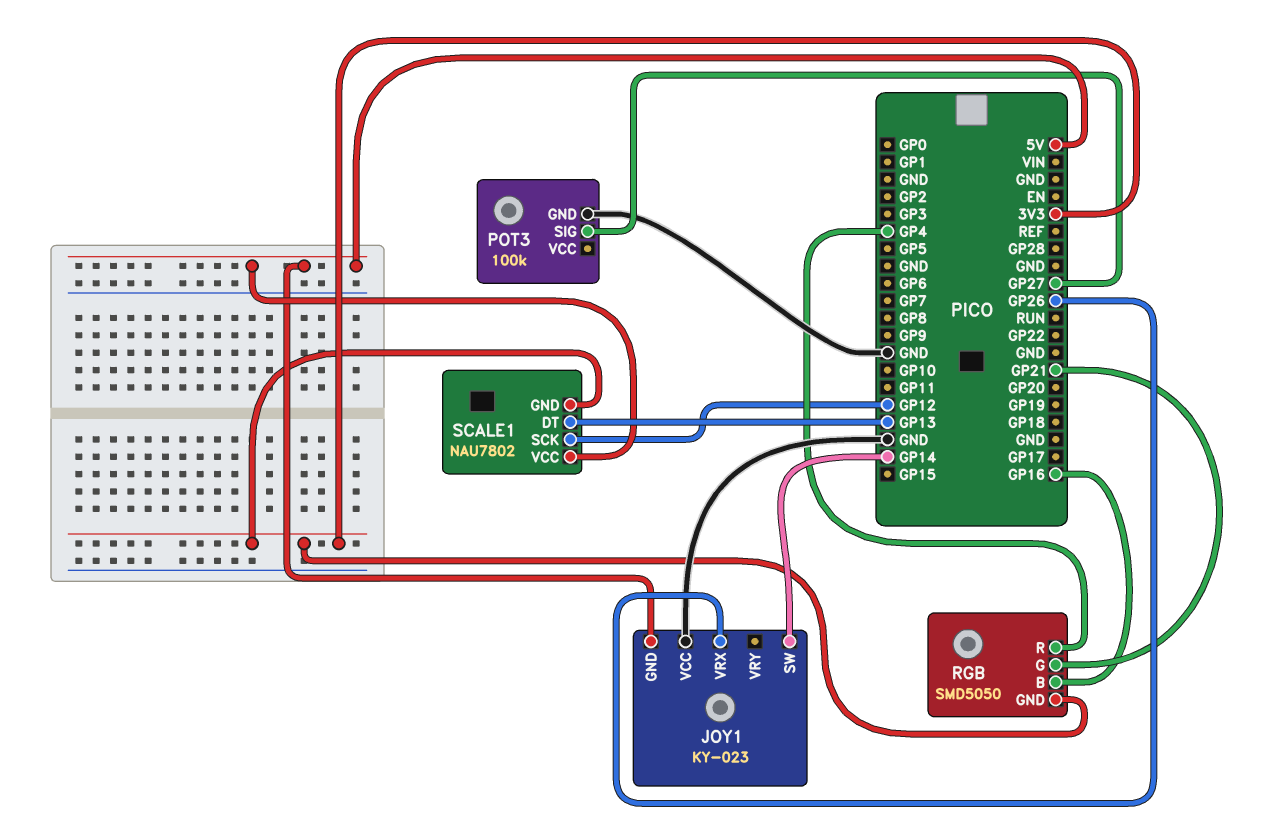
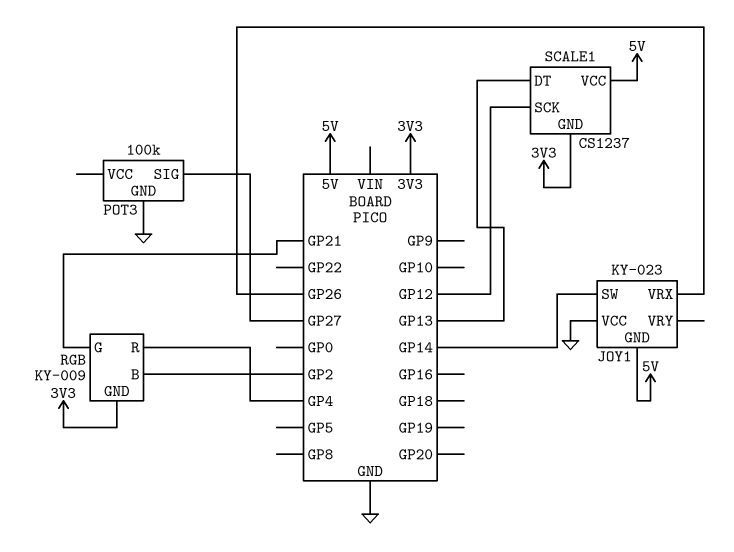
RGB: SMD5050 -> KY-009
RGB pin B: GP16 -> GP2
SCALE1: NAU7802 -> CS1237

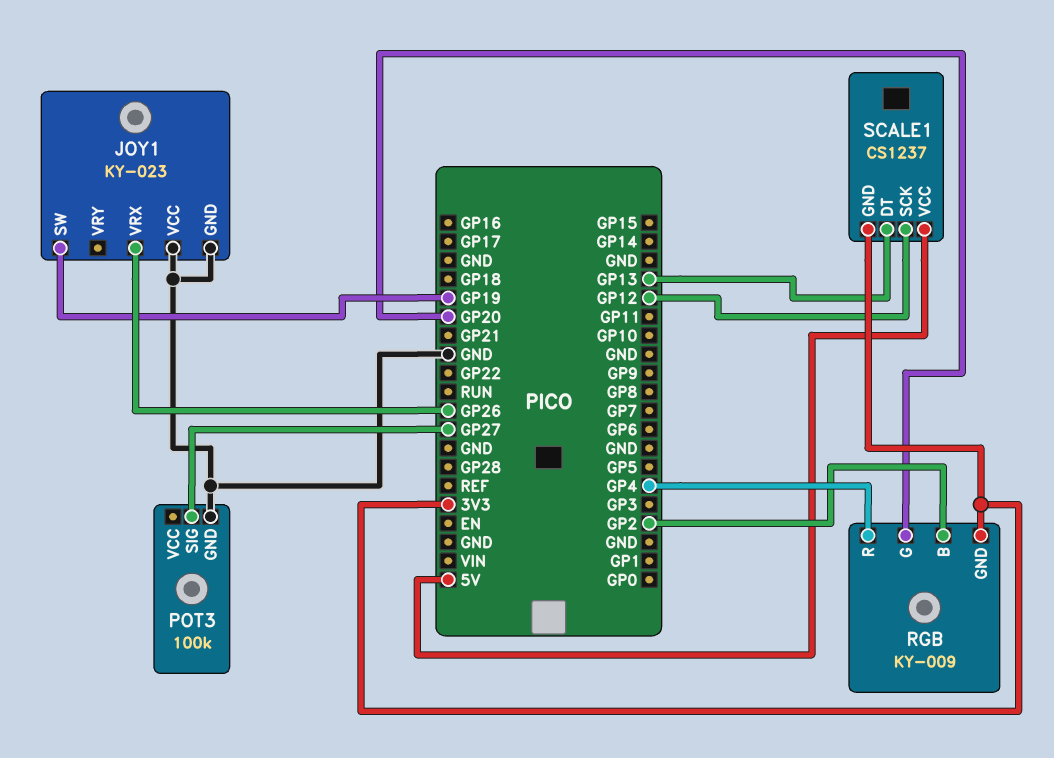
JOY1 pin GND: 5V -> GND
JOY1 pin SW: GP14 -> GP19
RGB pin G: GP21 -> GP20

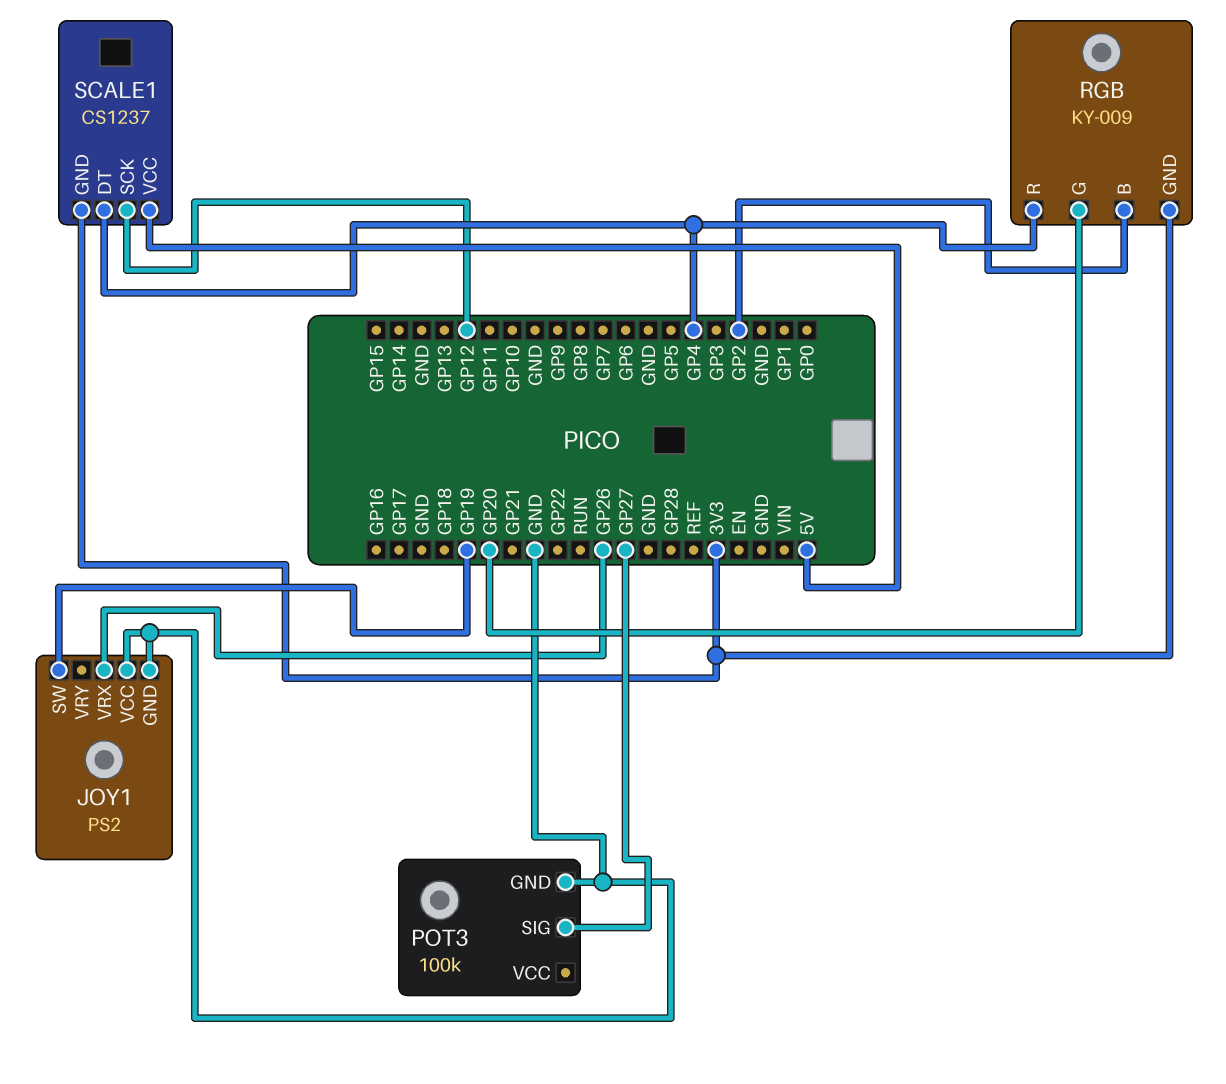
JOY1: KY-023 -> PS2
SCALE1 pin DT: GP13 -> GP4

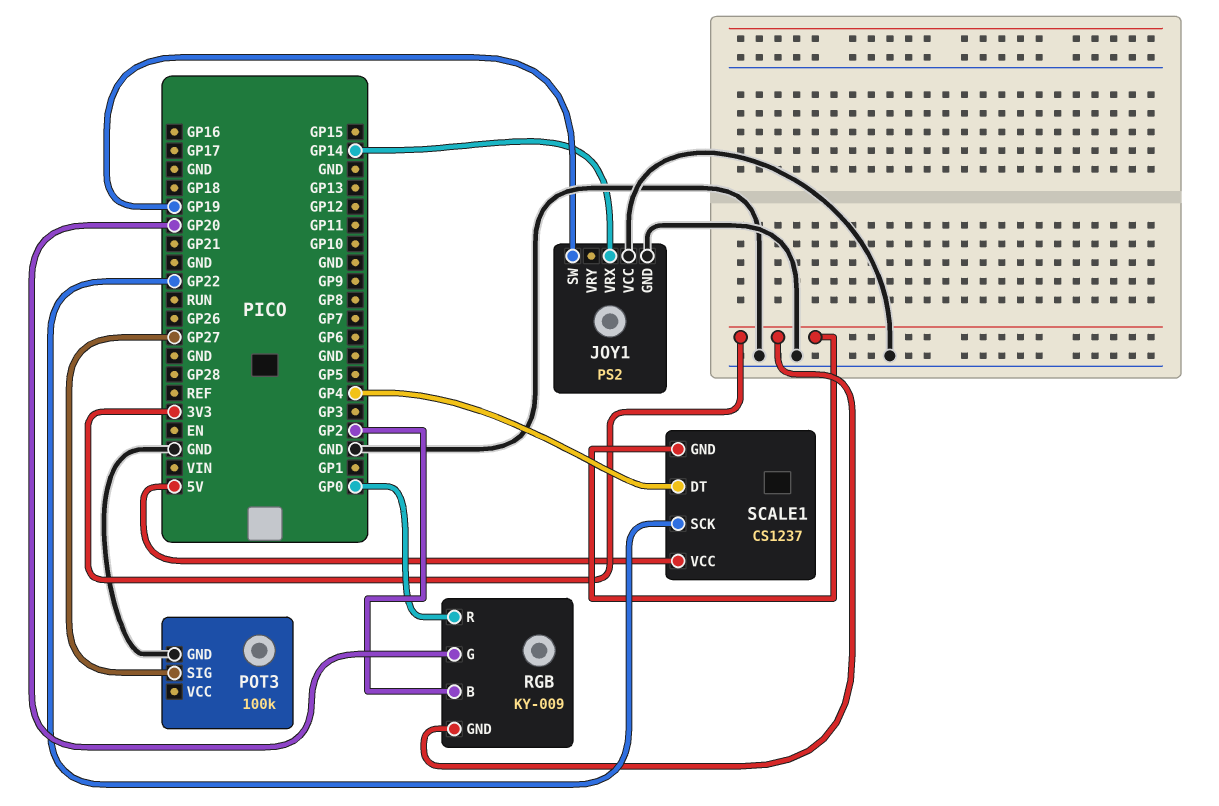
JOY1 pin VRX: GP26 -> GP14
RGB pin R: GP4 -> GP0
SCALE1 pin SCK: GP12 -> GP22

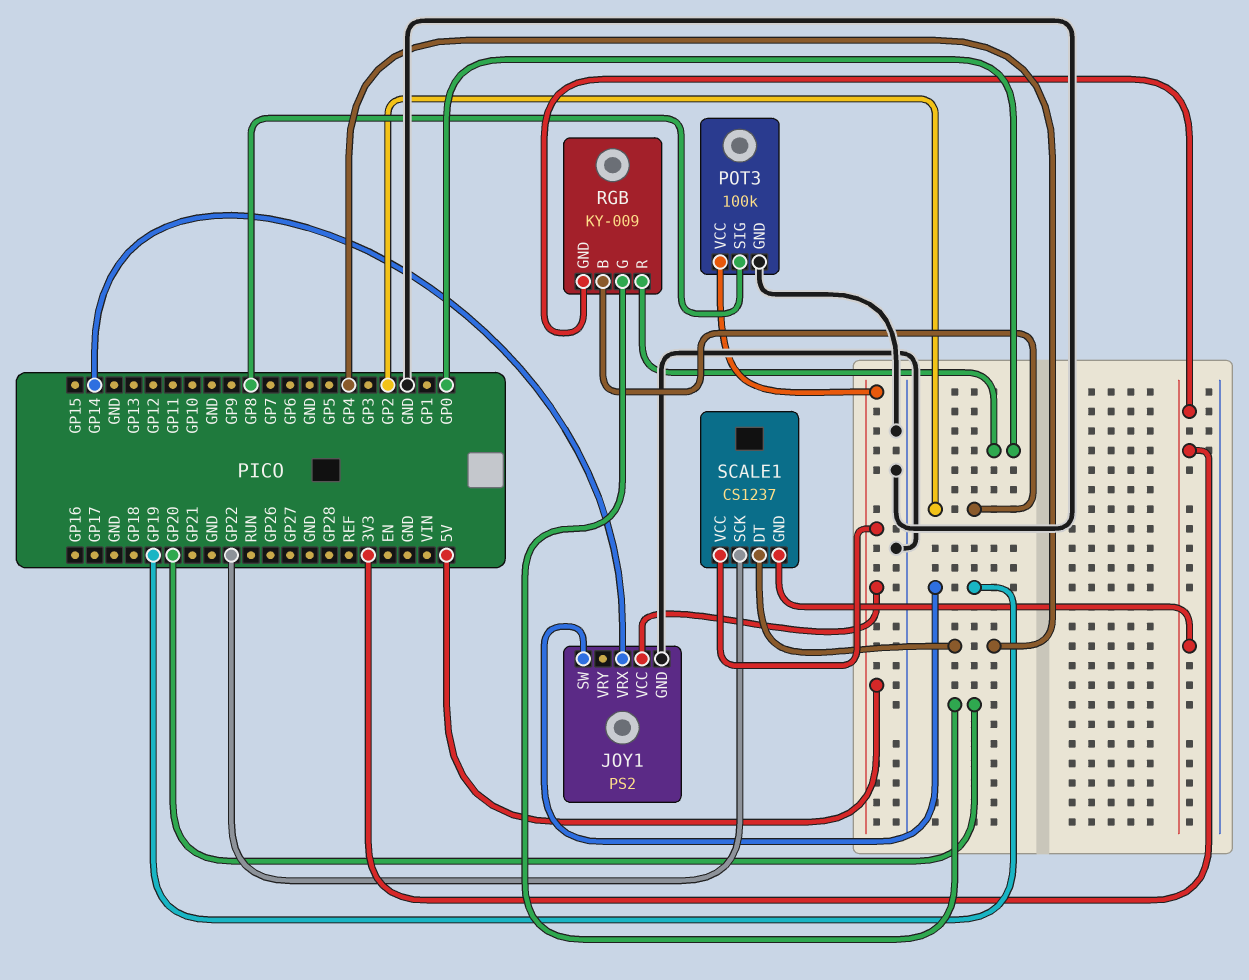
JOY1 pin VCC: GND -> 5V
POT3 pin SIG: GP27 -> GP8
POT3 pin VCC: none -> 5V

